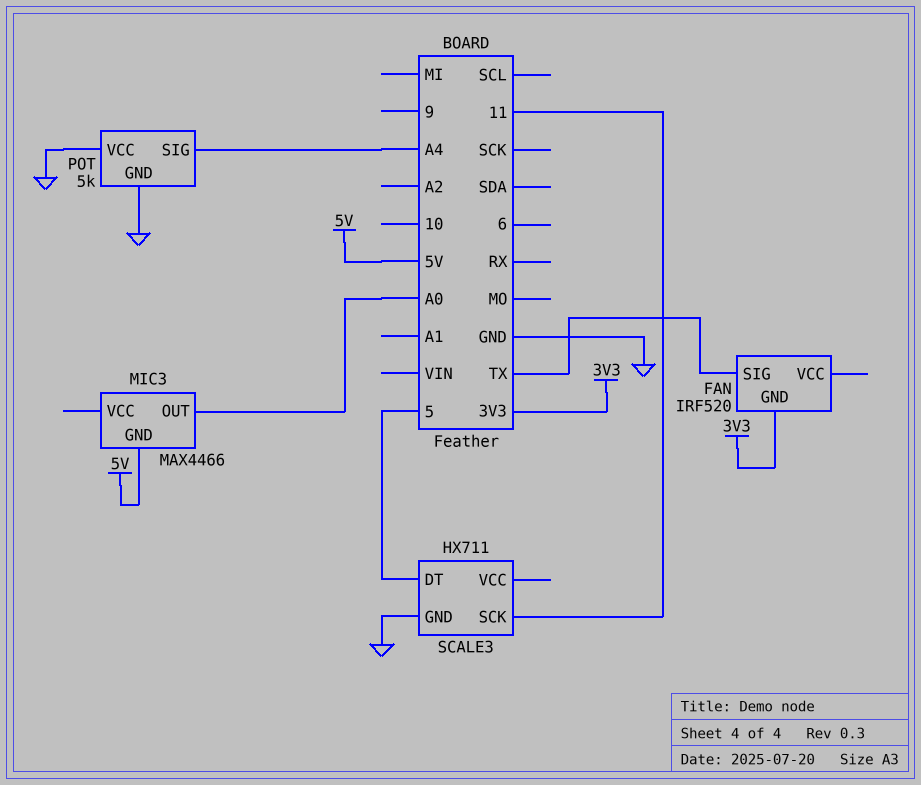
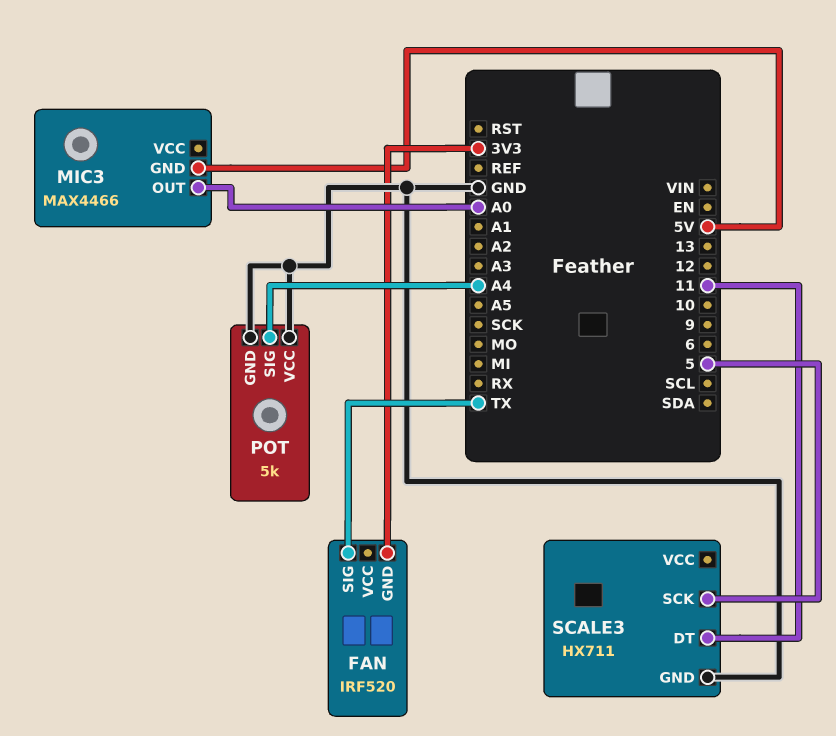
SCALE3 pin DT: 5 -> 11
SCALE3 pin SCK: 11 -> 5

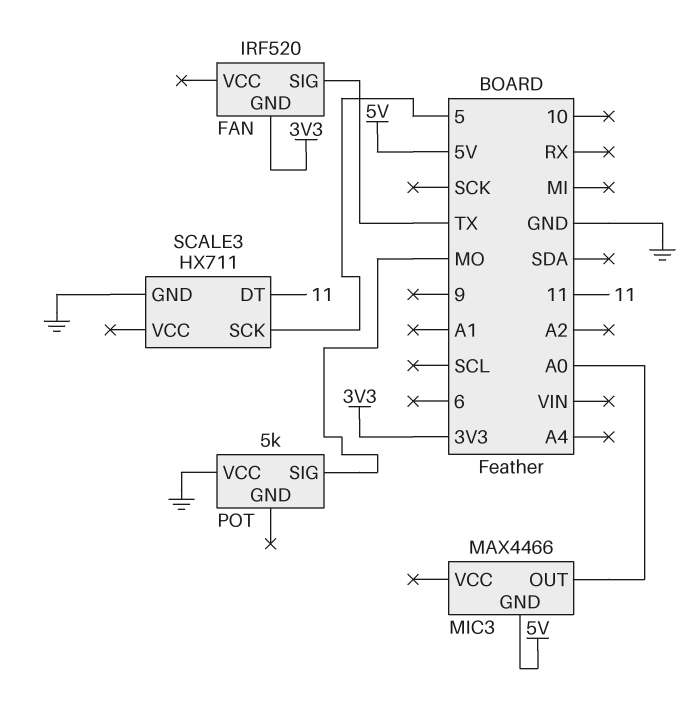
POT pin GND: GND -> none
POT pin SIG: A4 -> MO

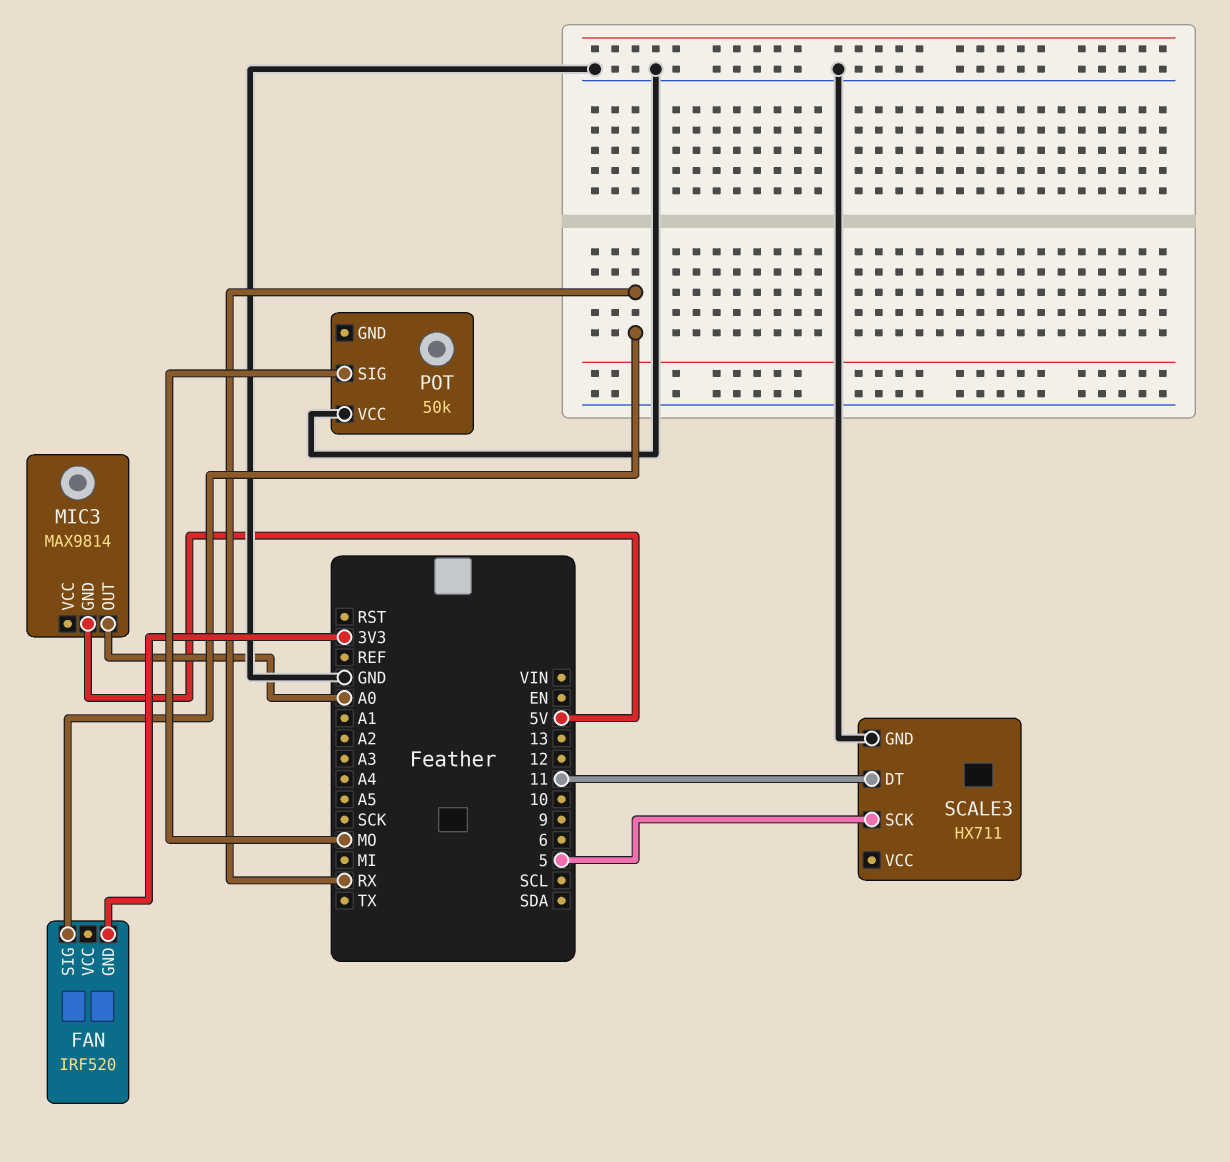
FAN pin SIG: TX -> RX
MIC3: MAX4466 -> MAX9814
POT: 5k -> 50k

